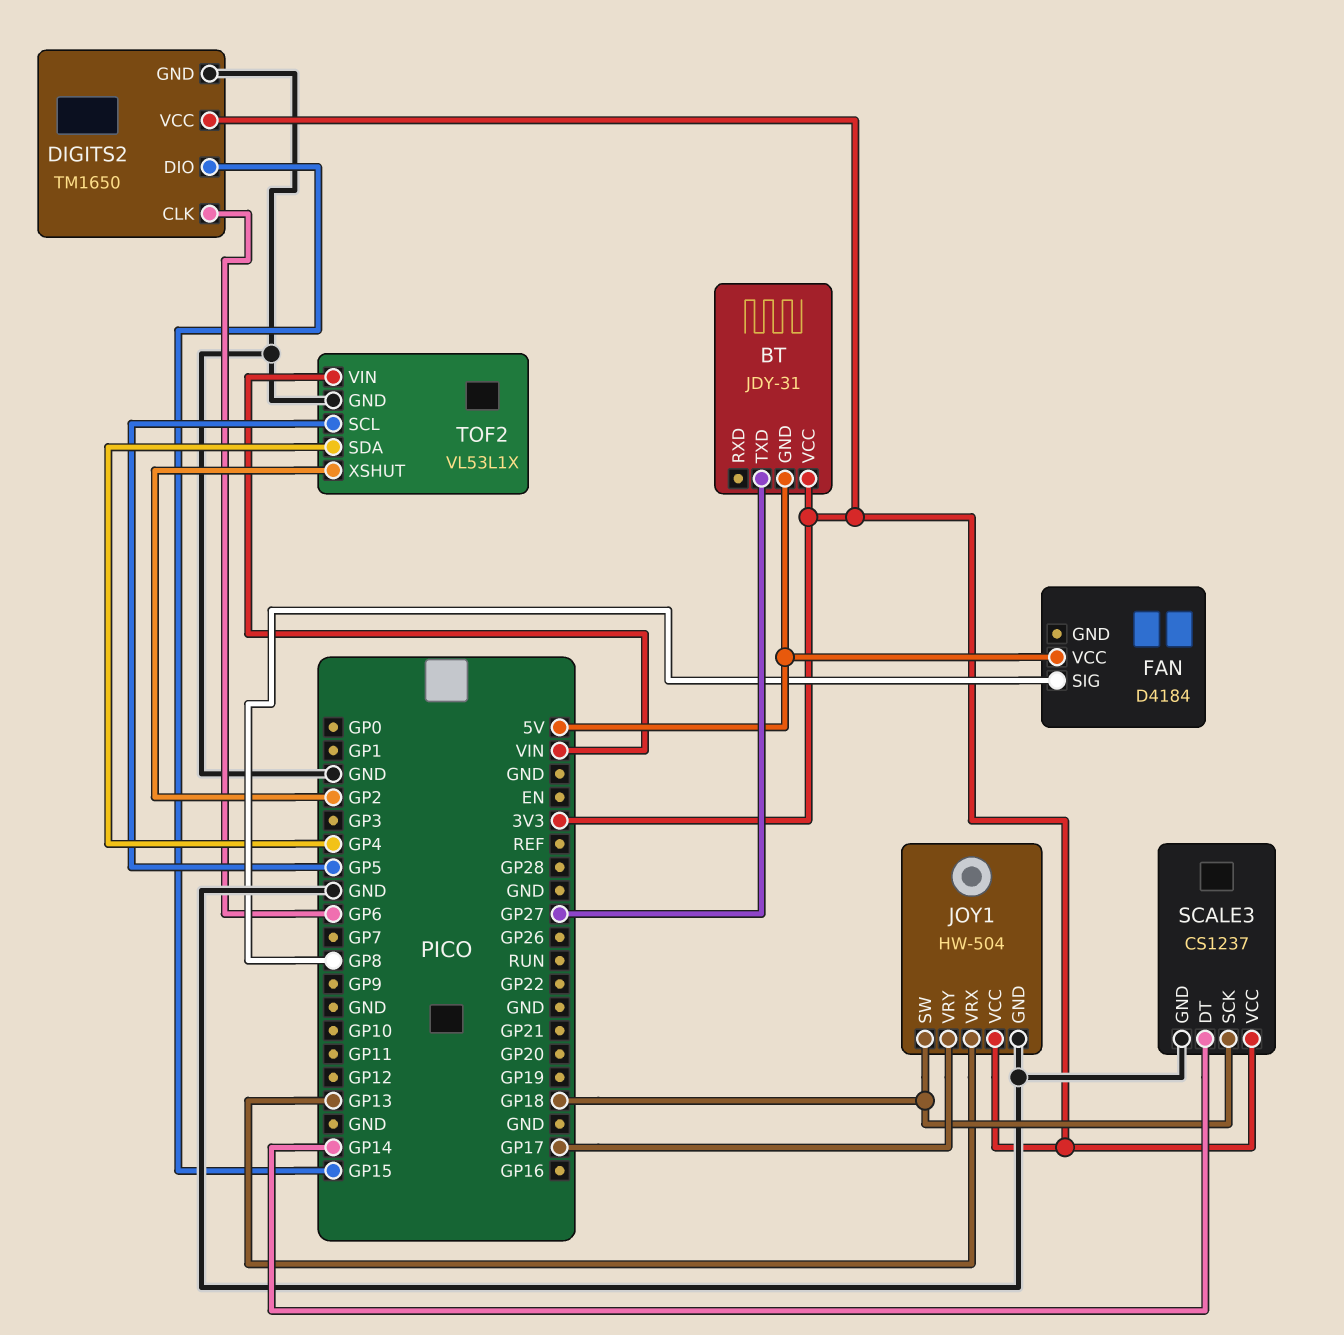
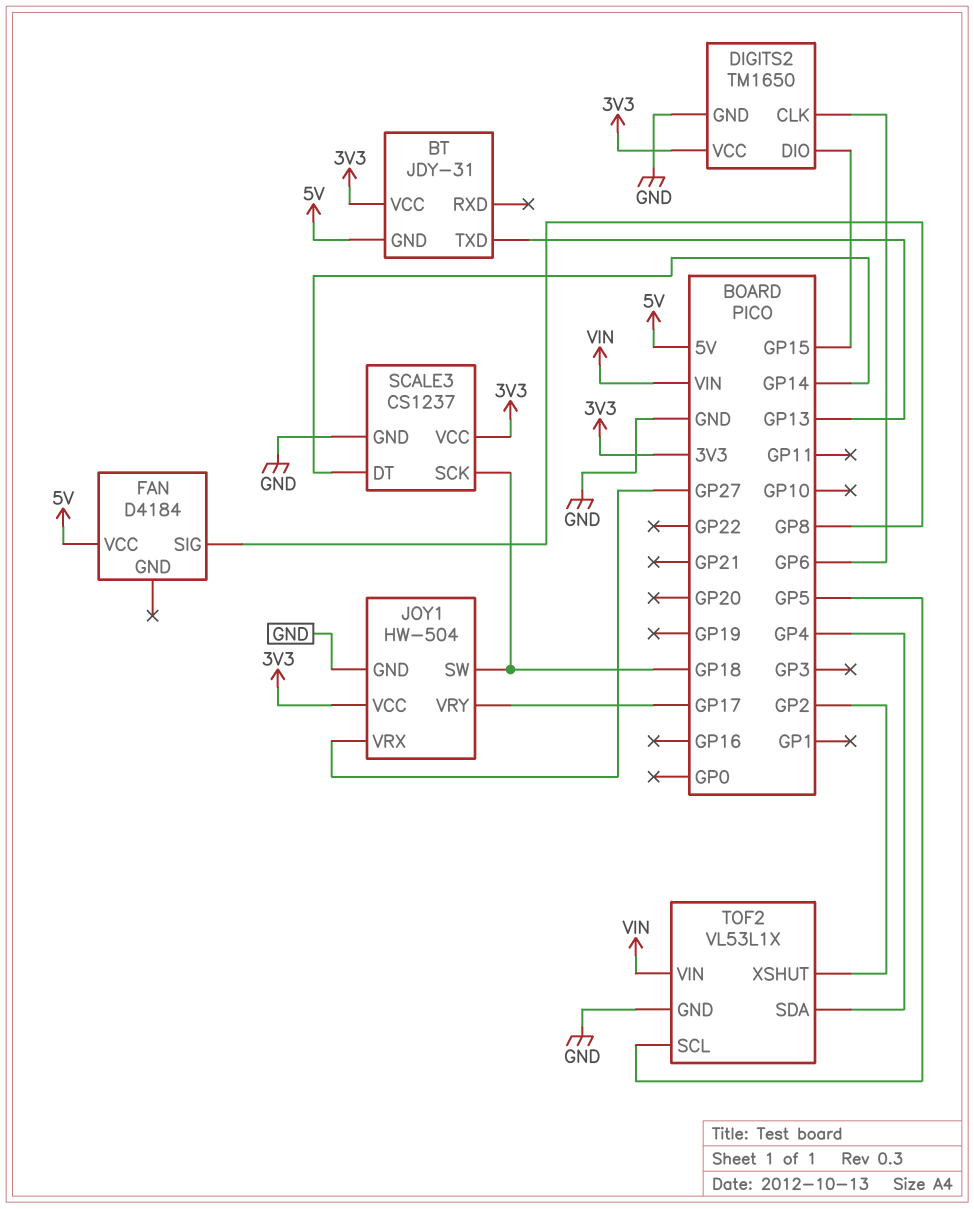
BT pin TXD: GP27 -> GP13
JOY1 pin VRX: GP13 -> GP27

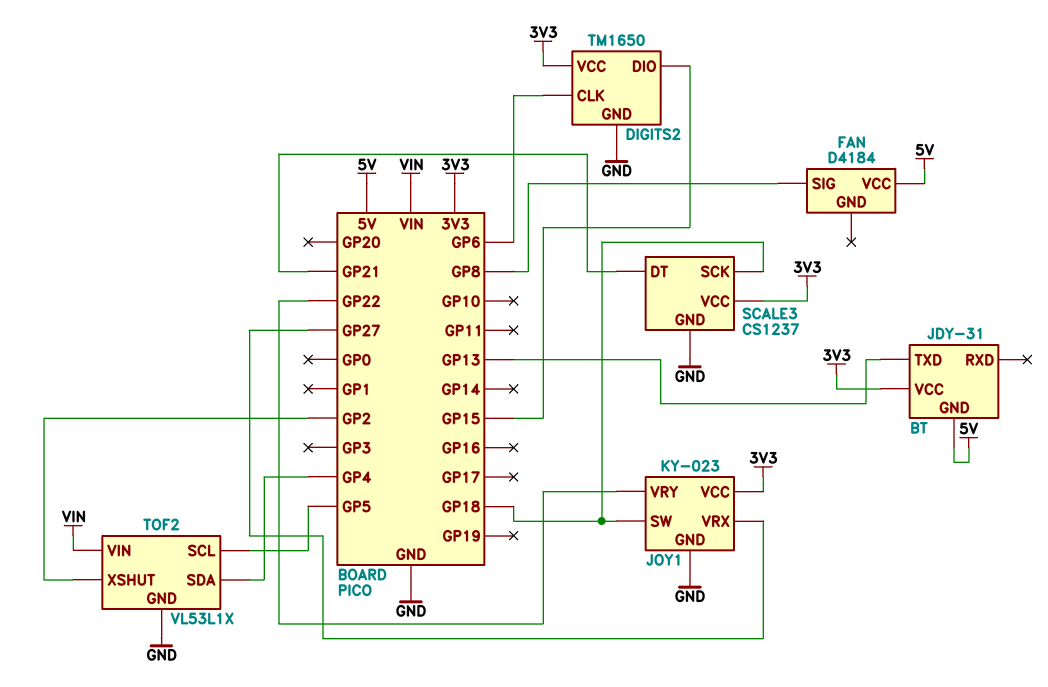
JOY1: HW-504 -> KY-023
JOY1 pin VRY: GP17 -> GP22
SCALE3 pin DT: GP14 -> GP21

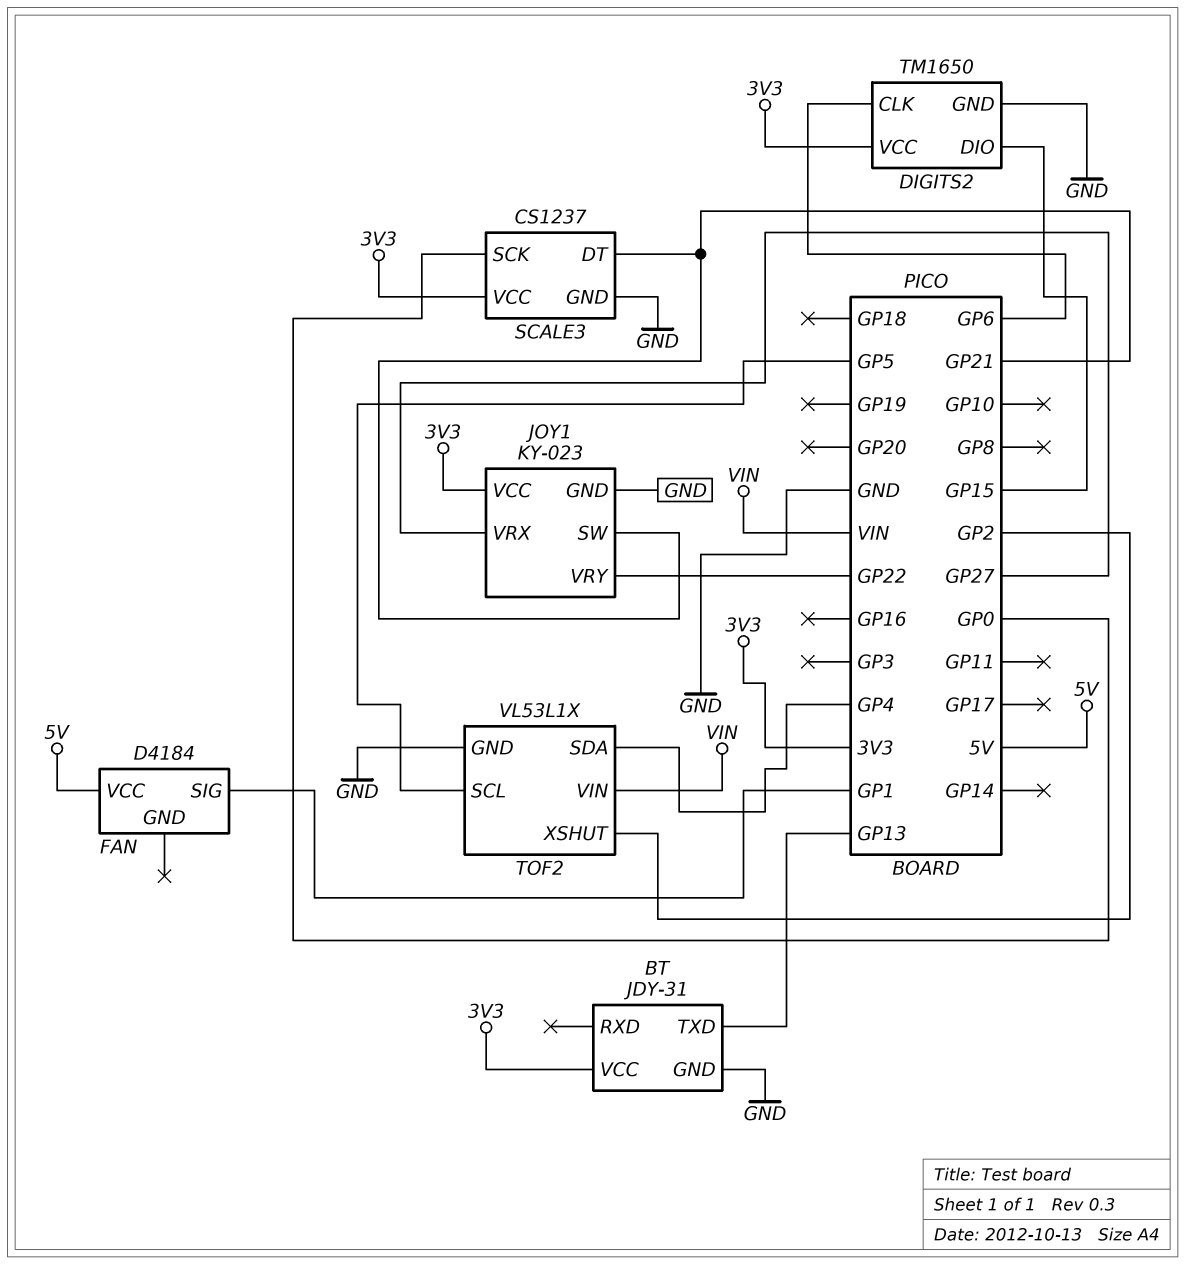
BT pin GND: 5V -> GND
FAN pin SIG: GP8 -> GP1
JOY1 pin SW: GP18 -> GP21
SCALE3 pin SCK: GP18 -> GP0

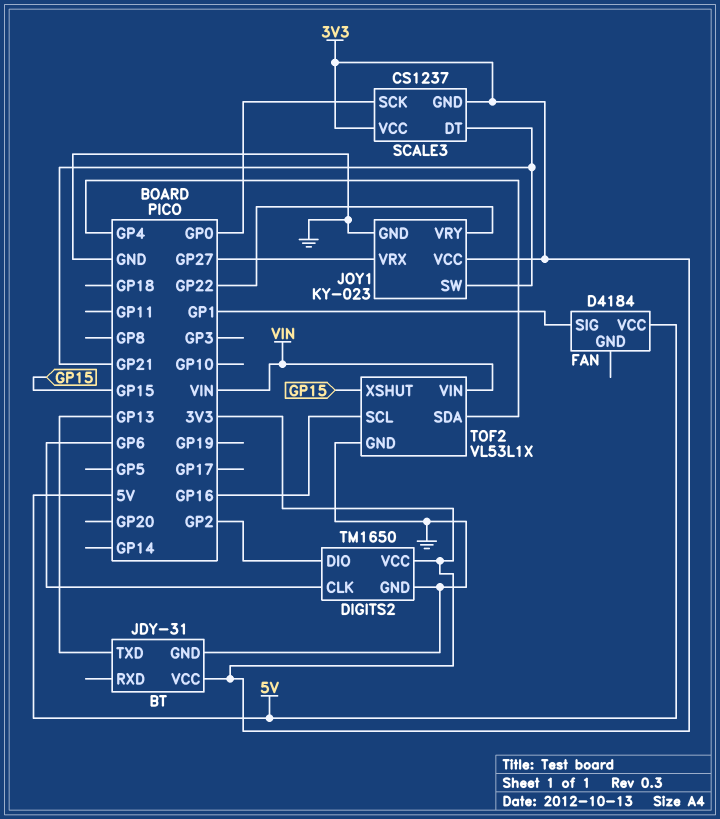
DIGITS2 pin DIO: GP15 -> GP2
SCALE3 pin GND: GND -> 3V3
TOF2 pin SCL: GP5 -> GP16
TOF2 pin XSHUT: GP2 -> GP15

